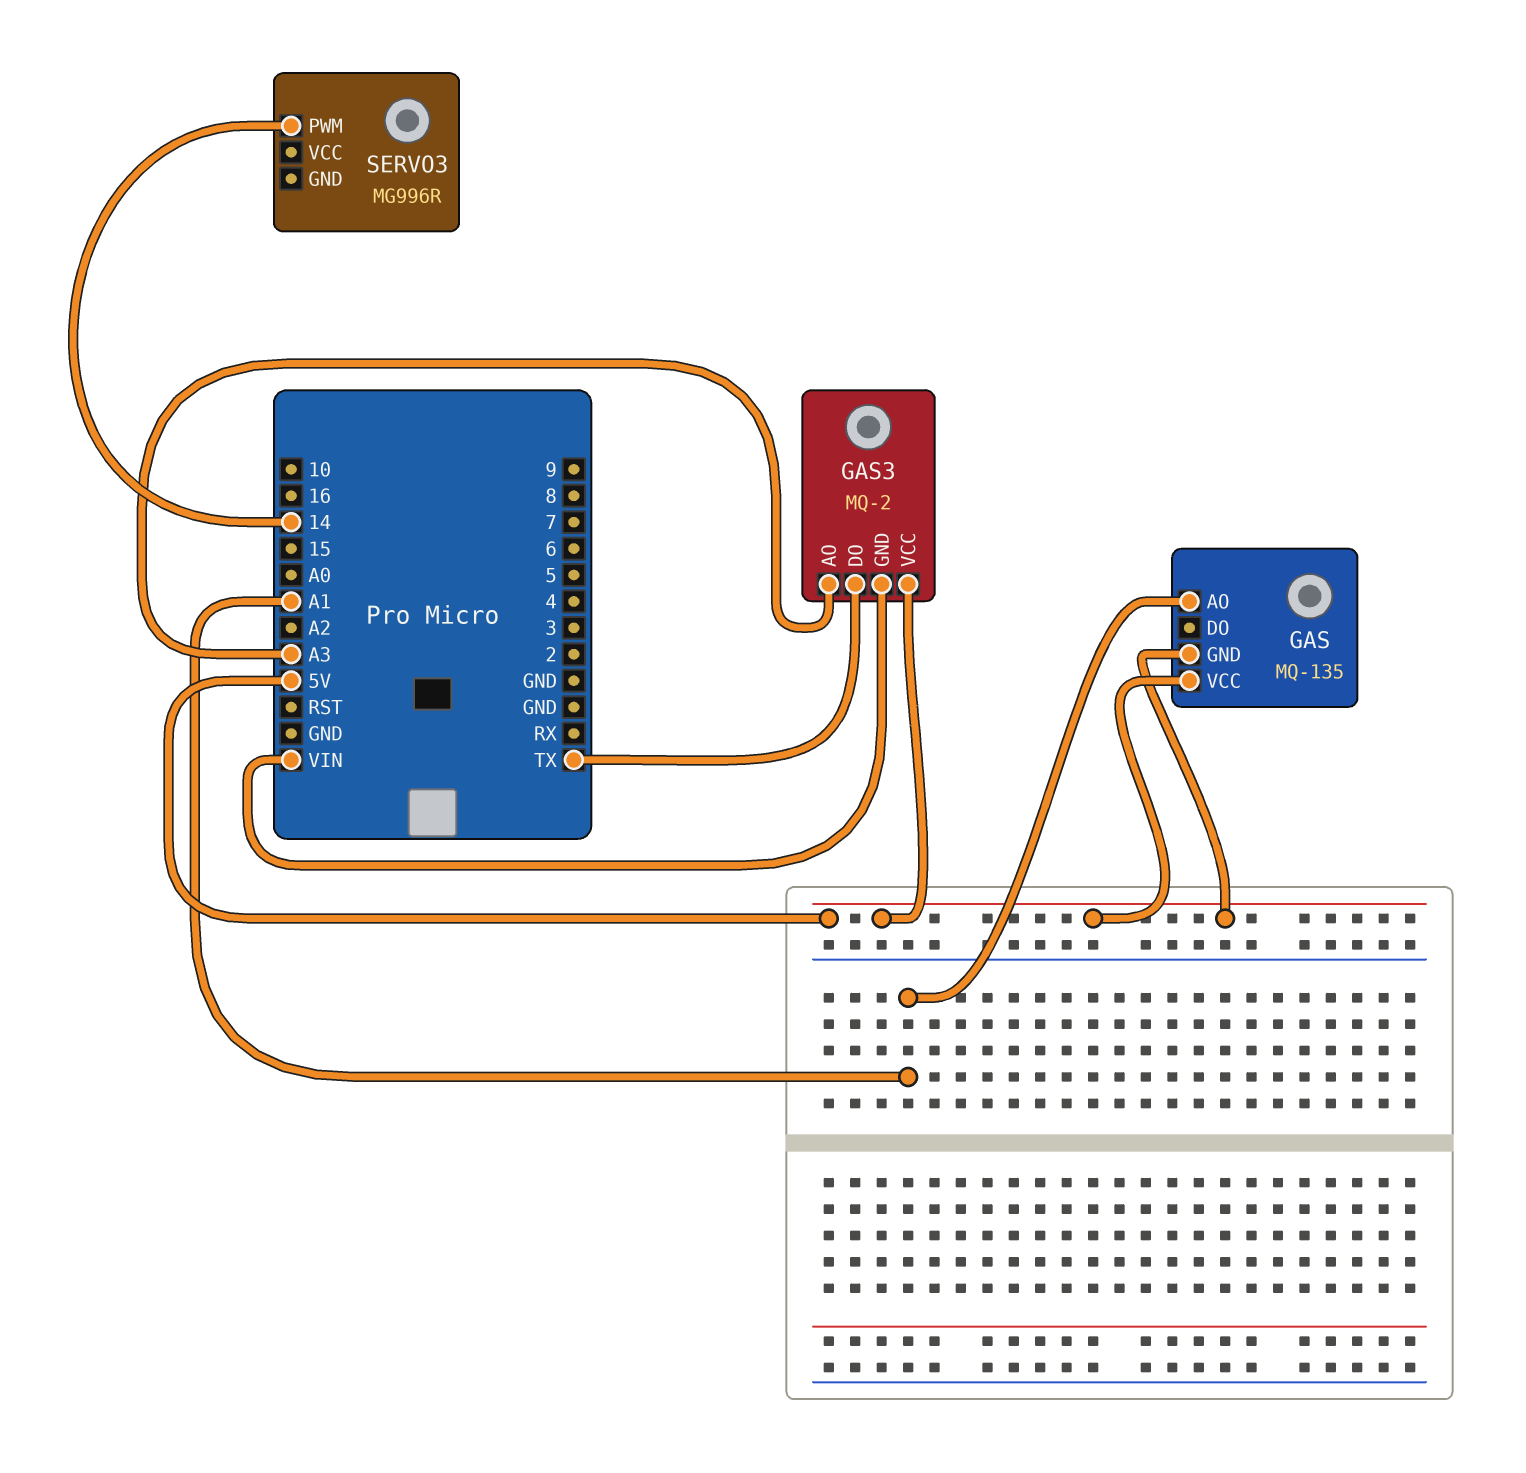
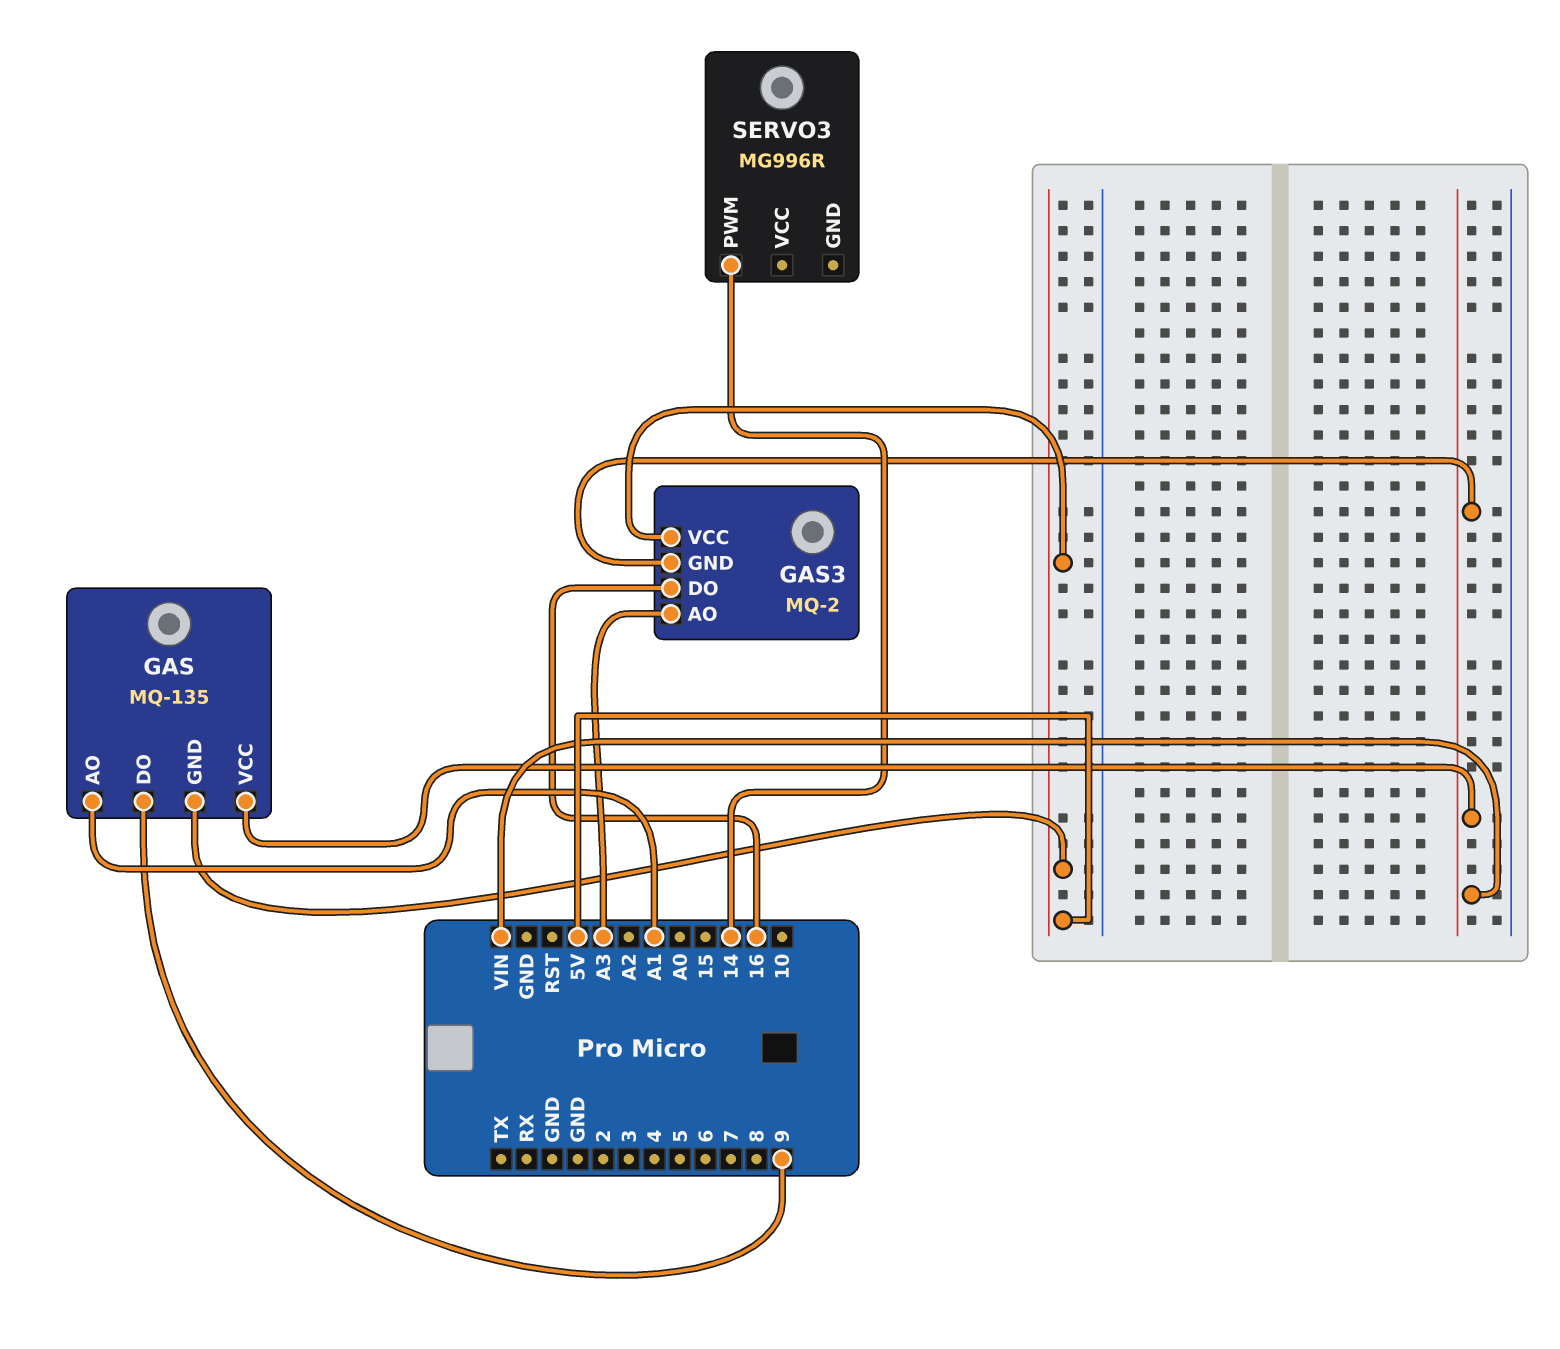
GAS pin DO: none -> 9
GAS pin VCC: 5V -> VIN
GAS3 pin DO: TX -> 16

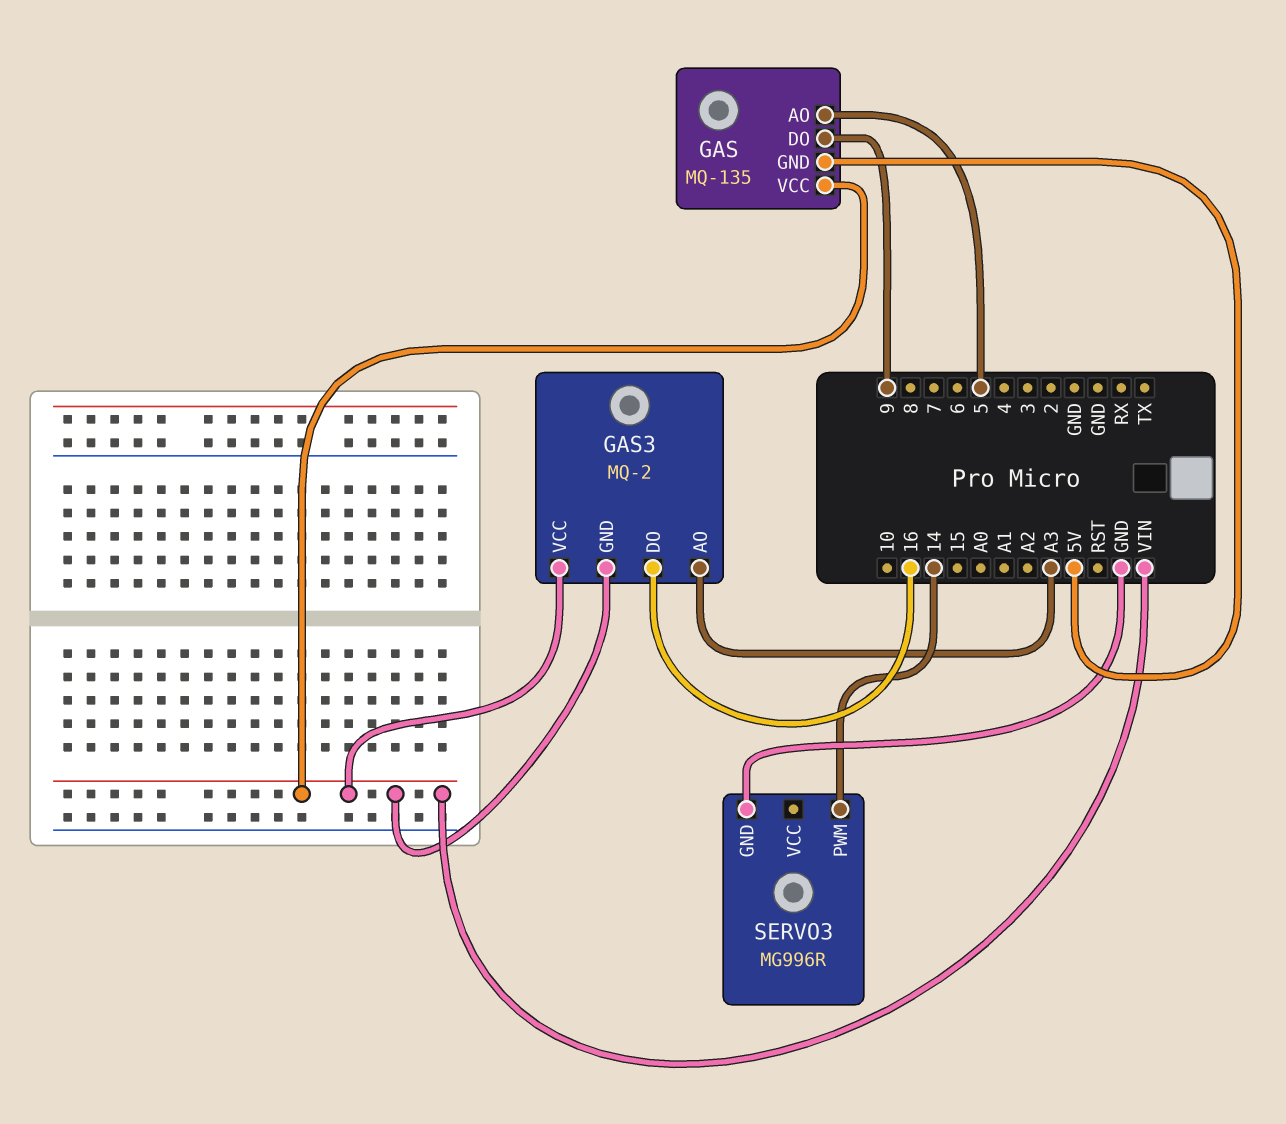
GAS pin AO: A1 -> 5
GAS3 pin VCC: 5V -> VIN
SERVO3 pin GND: none -> GND

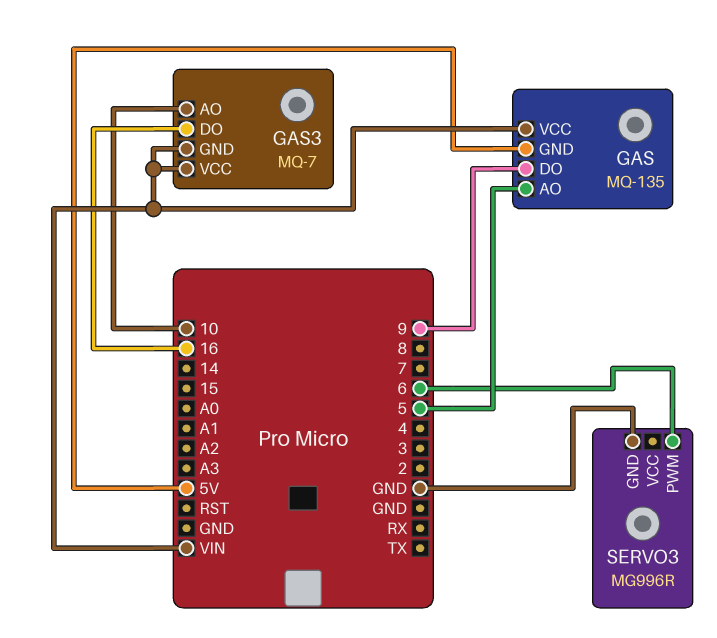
GAS3: MQ-2 -> MQ-7
GAS3 pin AO: A3 -> 10
SERVO3 pin PWM: 14 -> 6

